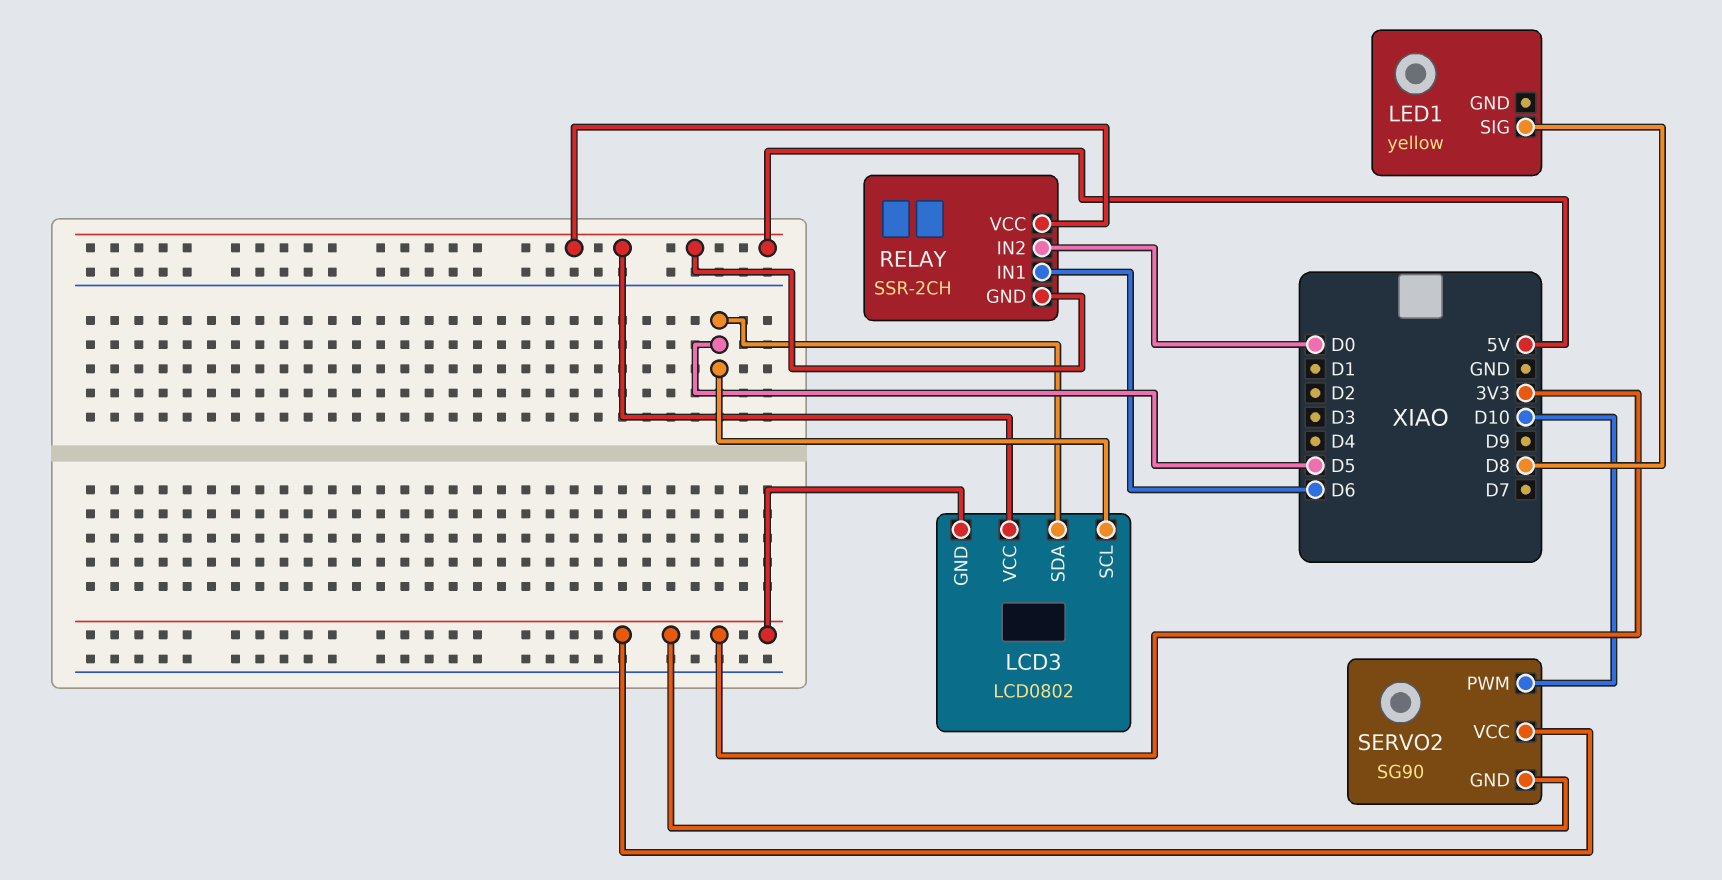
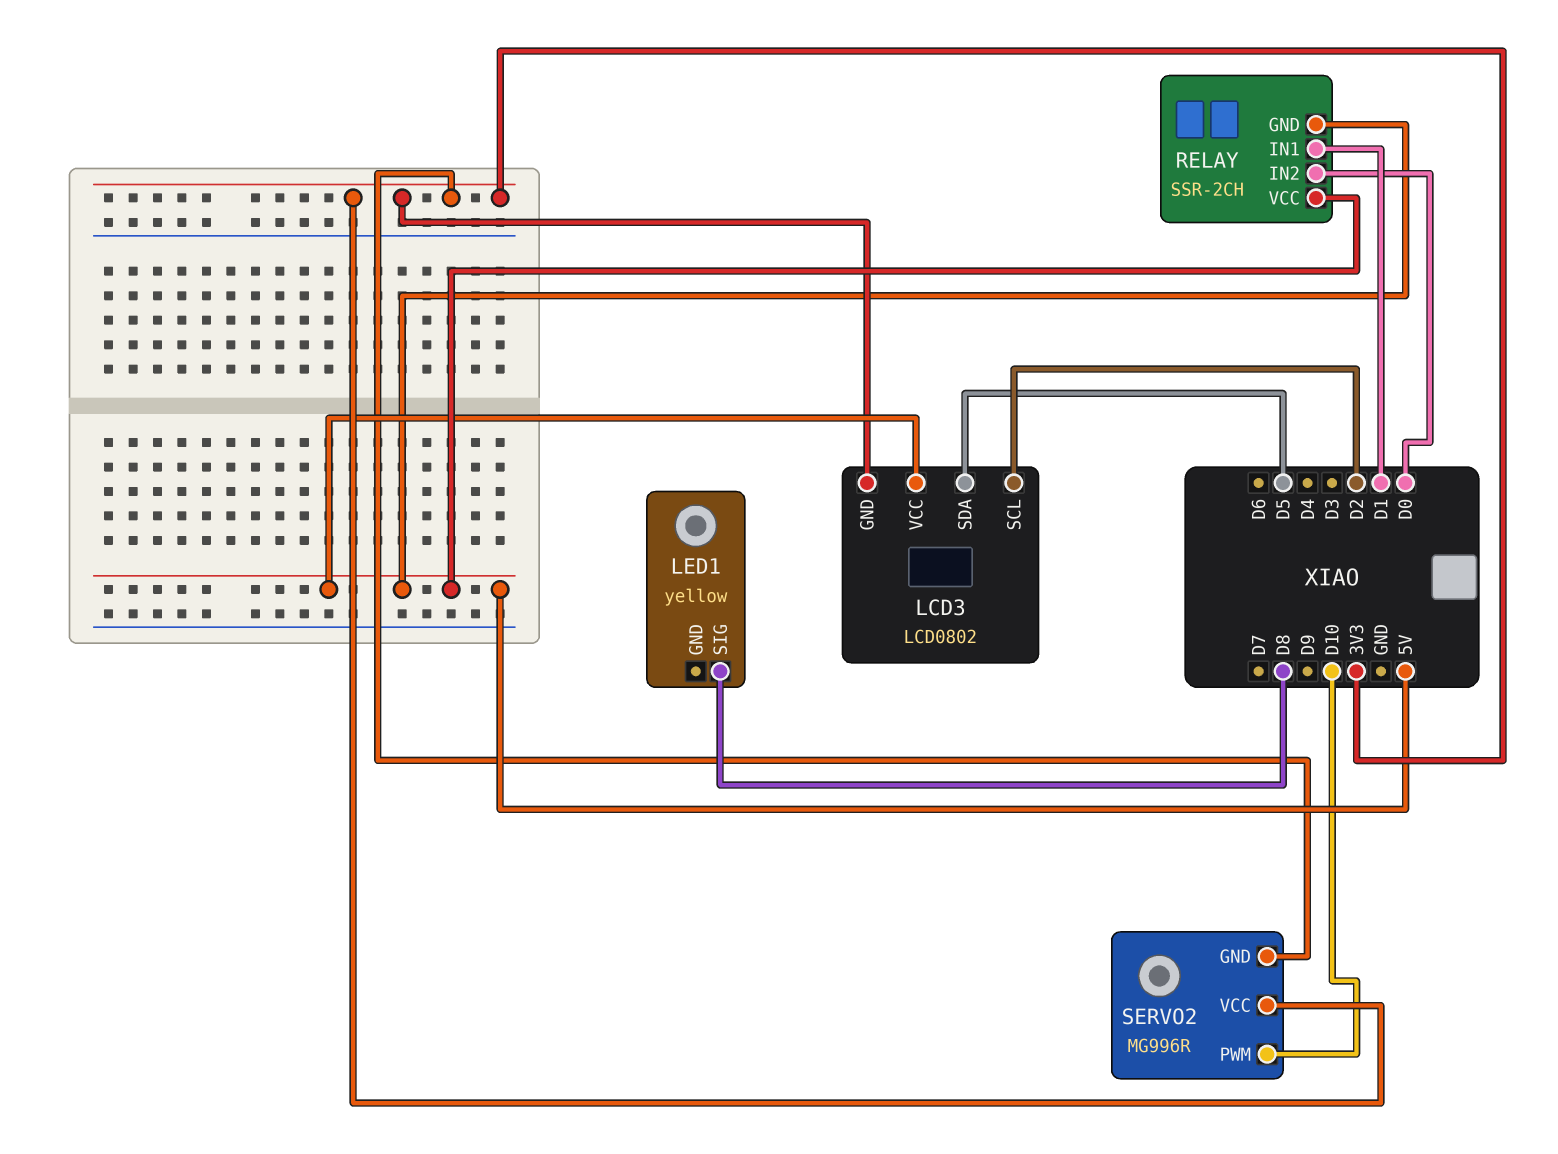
LCD3 pin SCL: D5 -> D2
RELAY pin IN1: D6 -> D1
SERVO2: SG90 -> MG996R

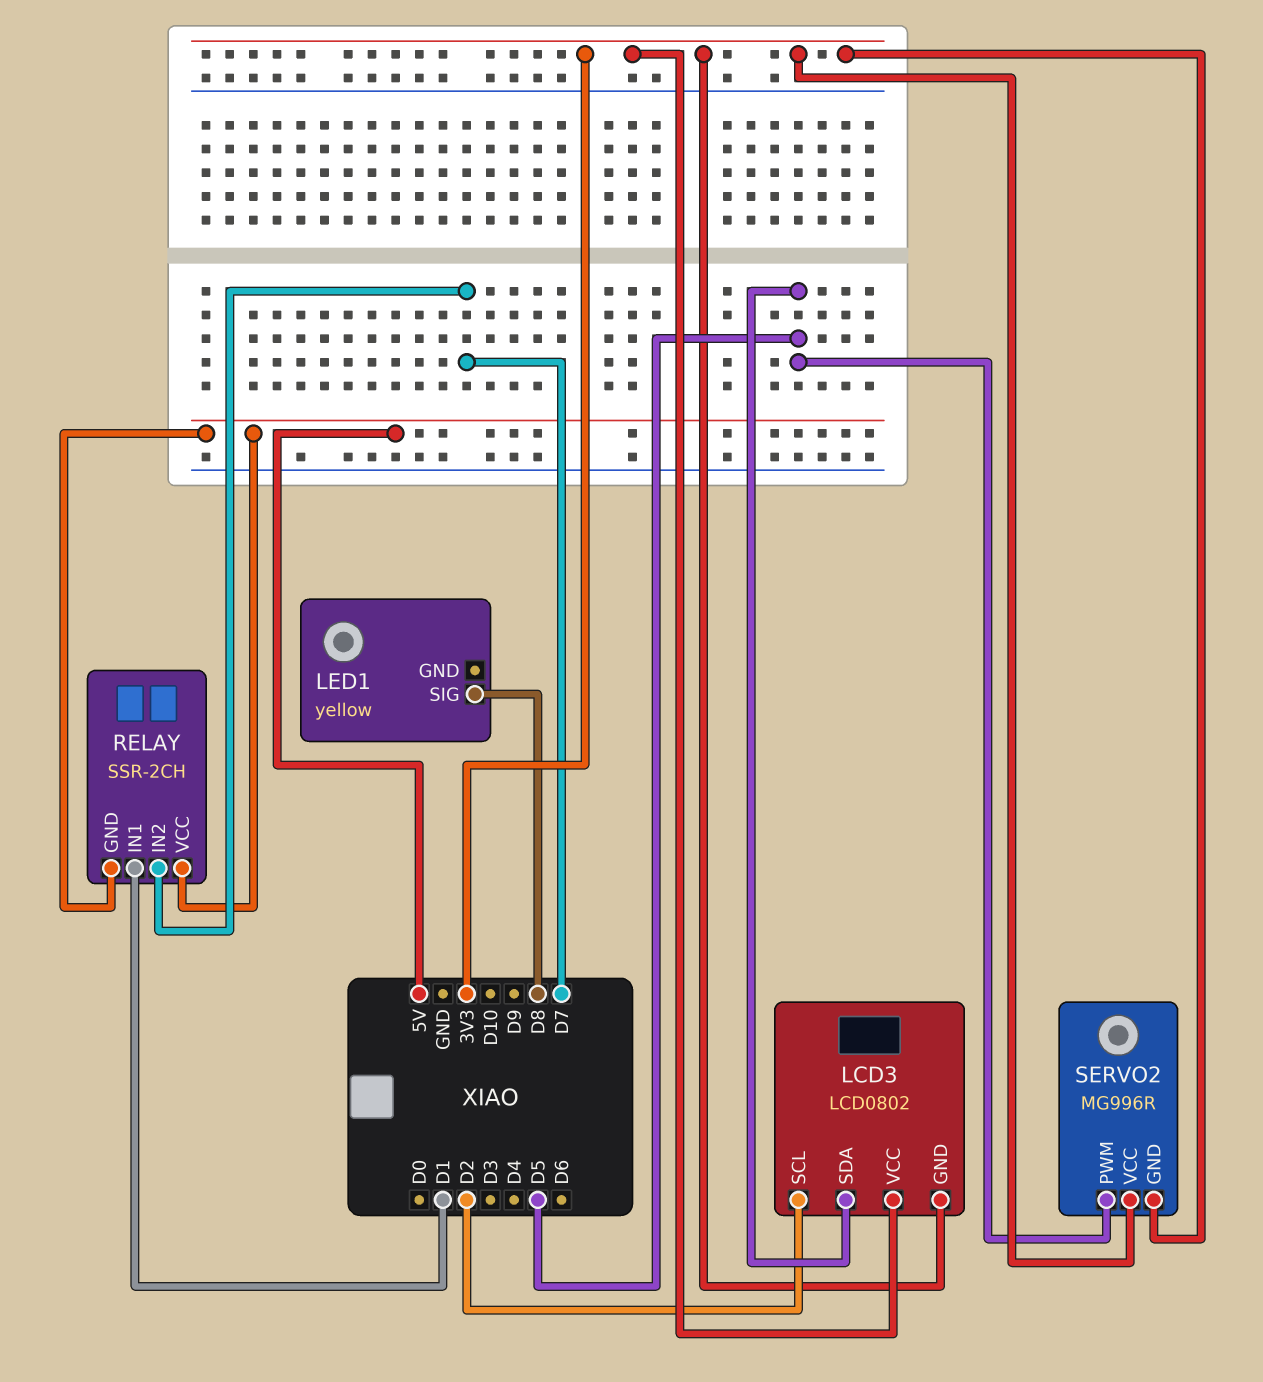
LCD3 pin VCC: 5V -> 3V3
RELAY pin IN2: D0 -> D7
SERVO2 pin PWM: D10 -> D5

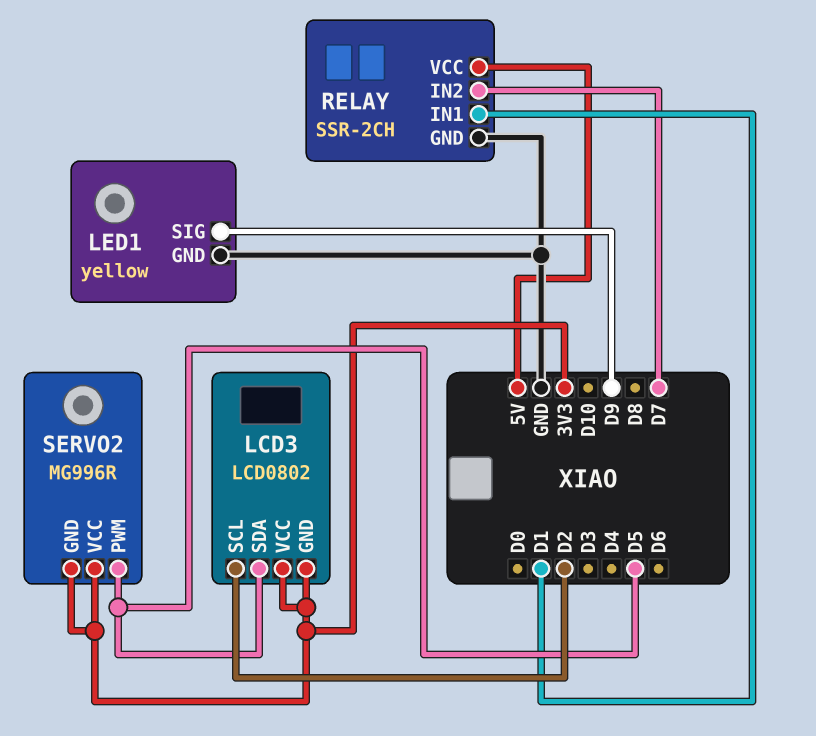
LED1 pin GND: none -> GND
LED1 pin SIG: D8 -> D9
RELAY pin GND: 5V -> GND

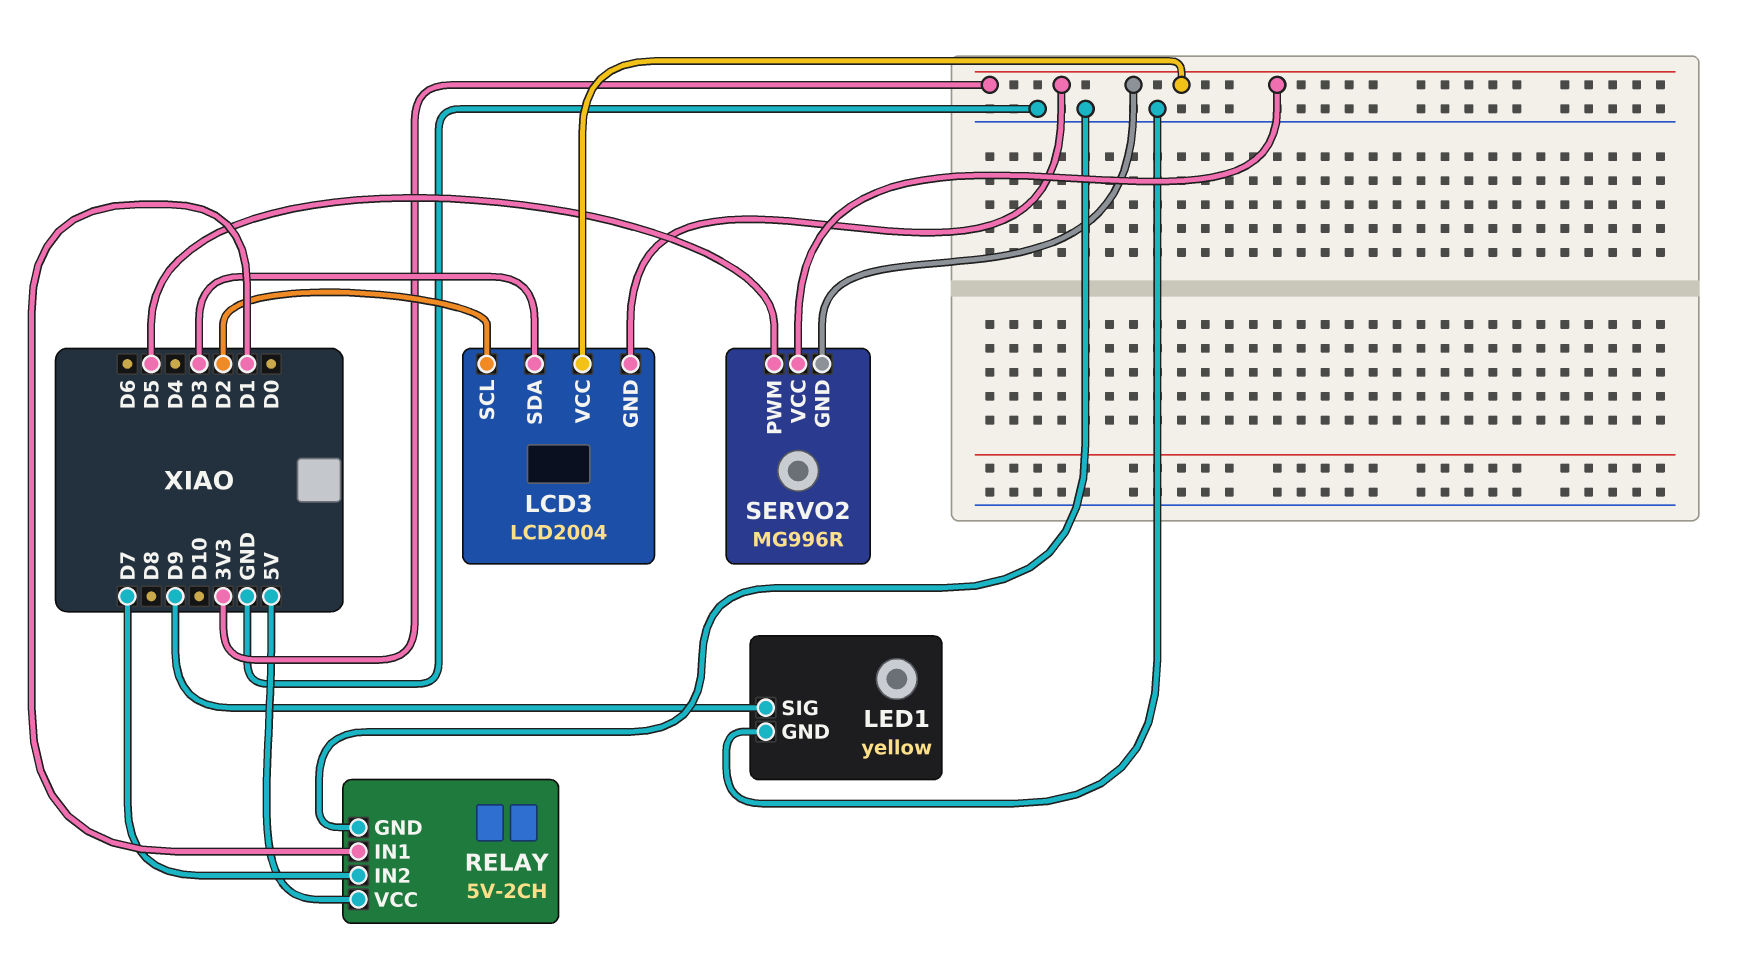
LCD3: LCD0802 -> LCD2004
LCD3 pin SDA: D5 -> D3
RELAY: SSR-2CH -> 5V-2CH

